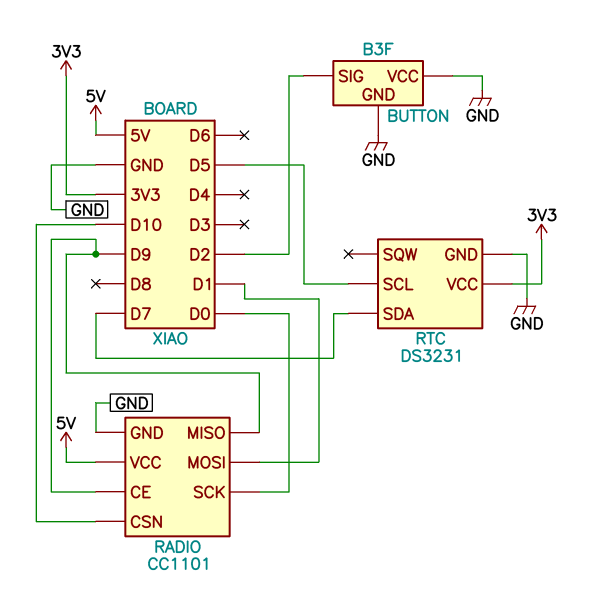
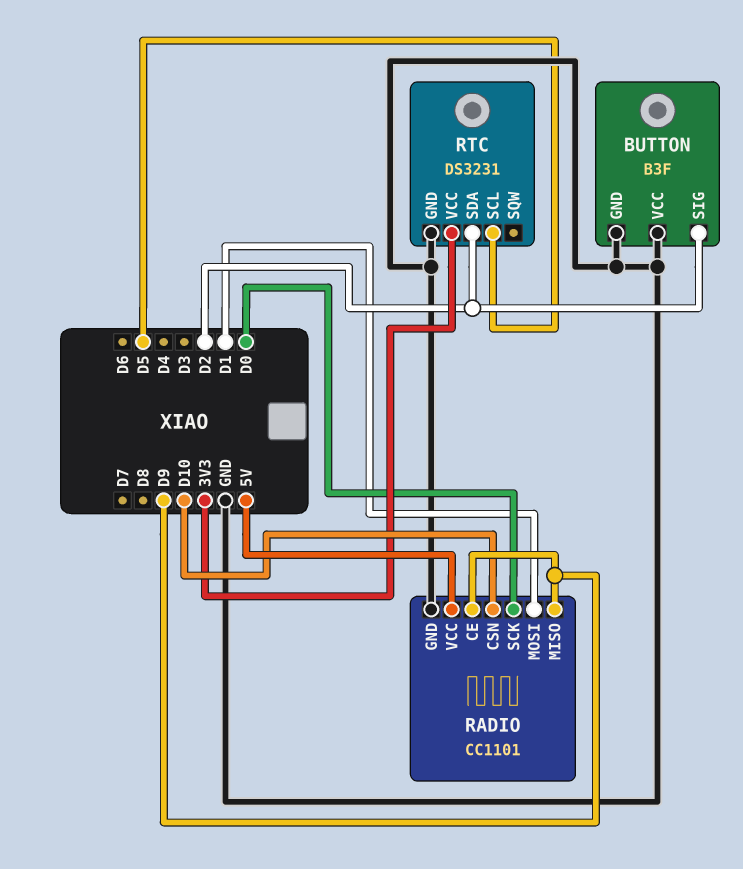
RTC pin SDA: D7 -> D2

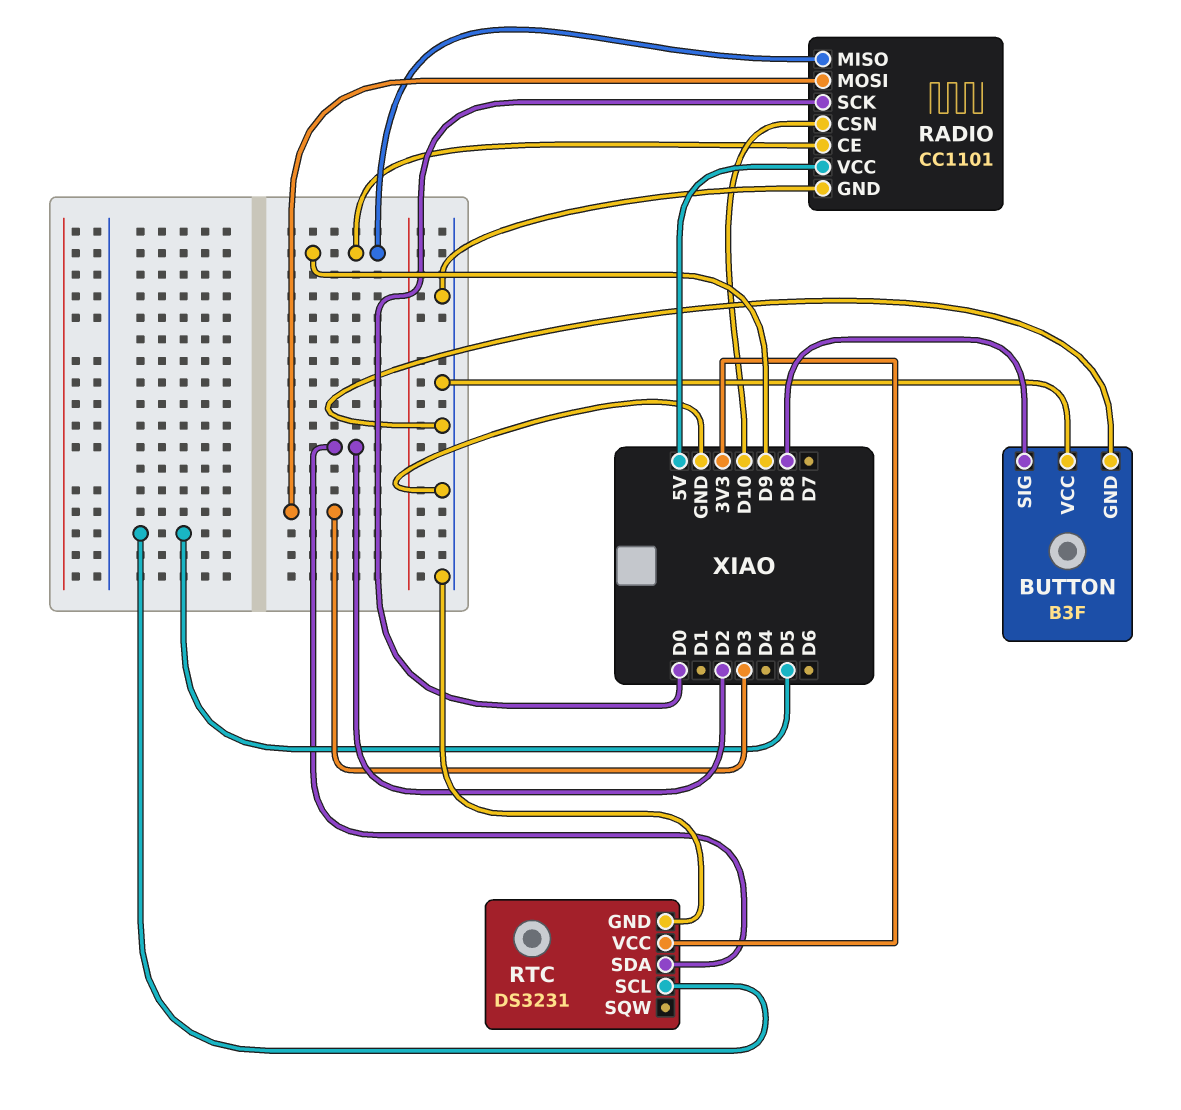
BUTTON pin SIG: D2 -> D8
RADIO pin MOSI: D1 -> D3

